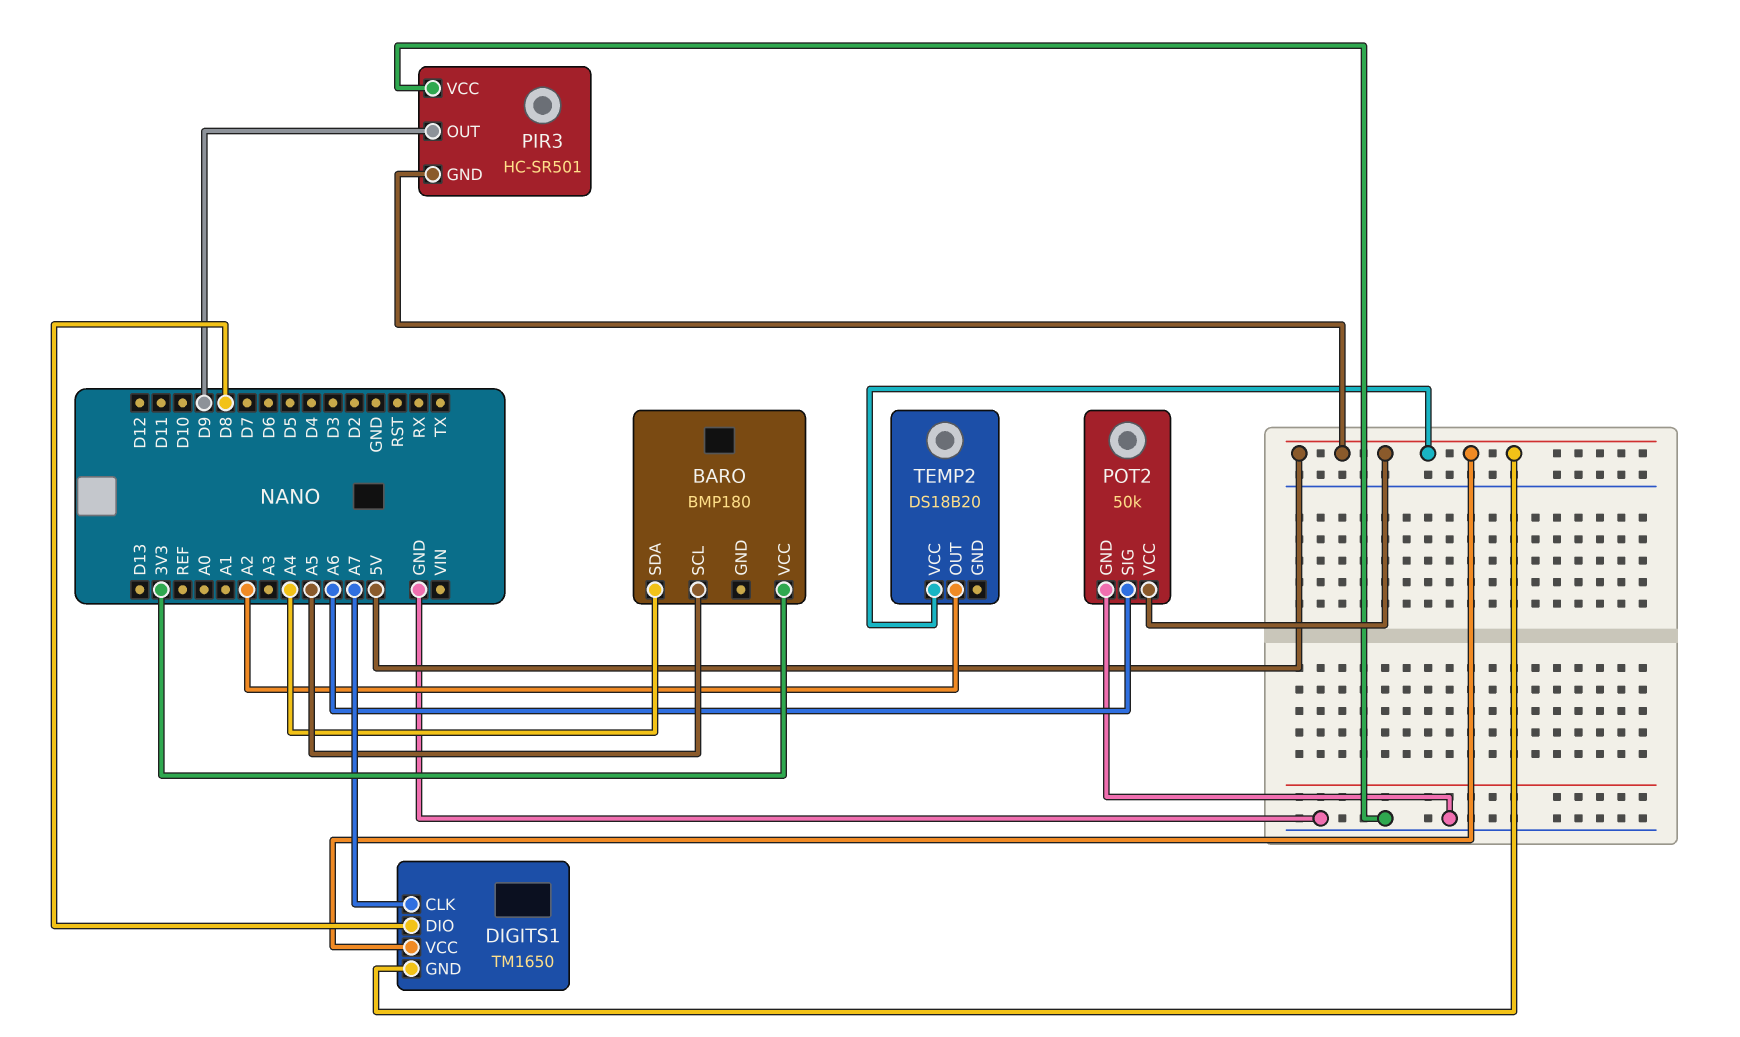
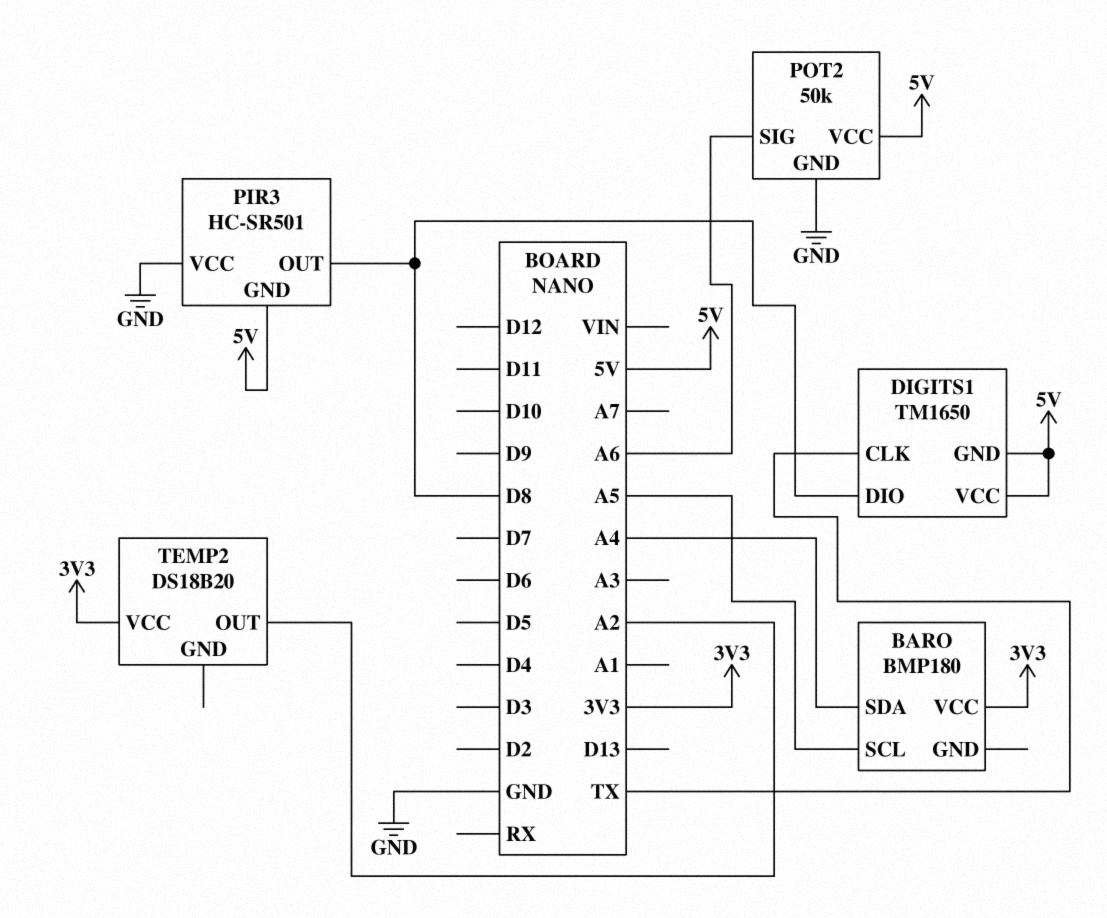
DIGITS1 pin CLK: A7 -> TX
PIR3 pin OUT: D9 -> D8
TEMP2 pin VCC: 5V -> 3V3

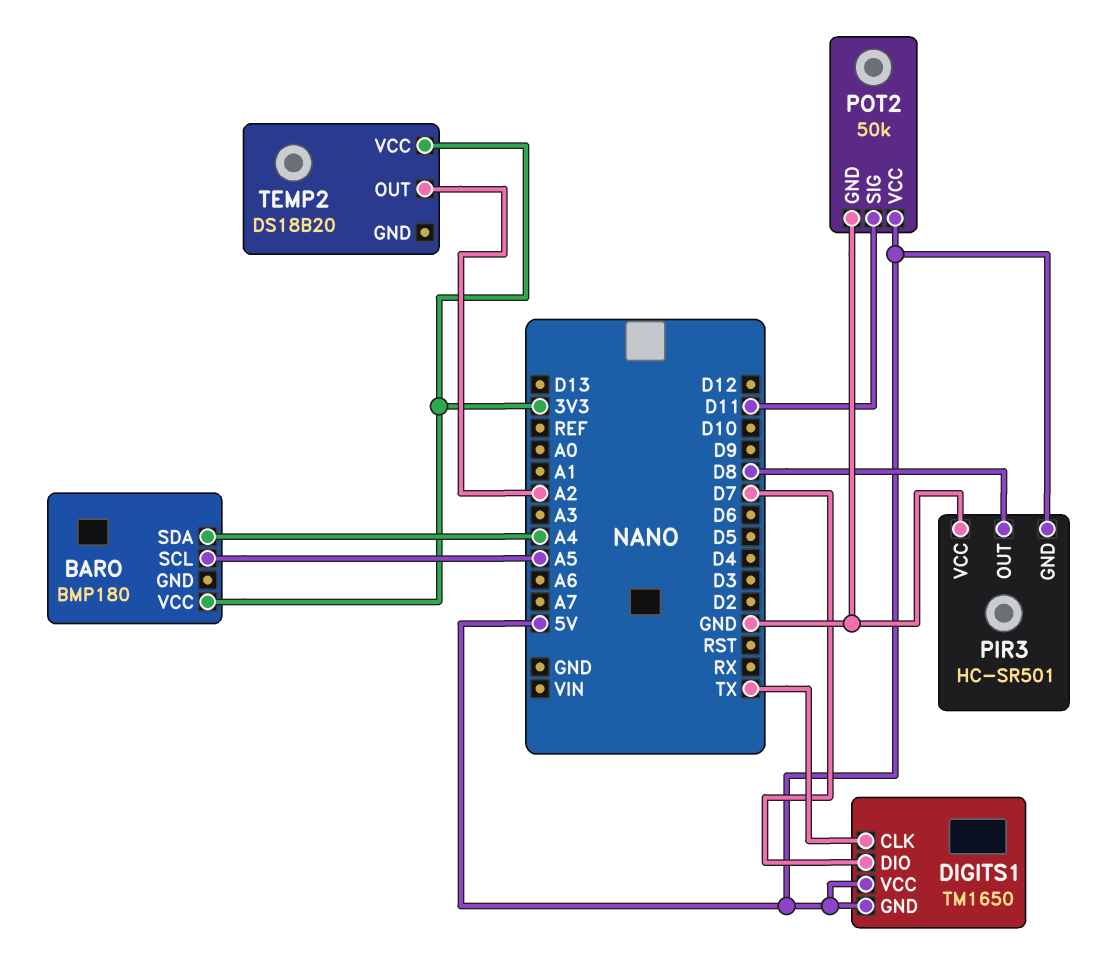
DIGITS1 pin DIO: D8 -> D7
POT2 pin SIG: A6 -> D11

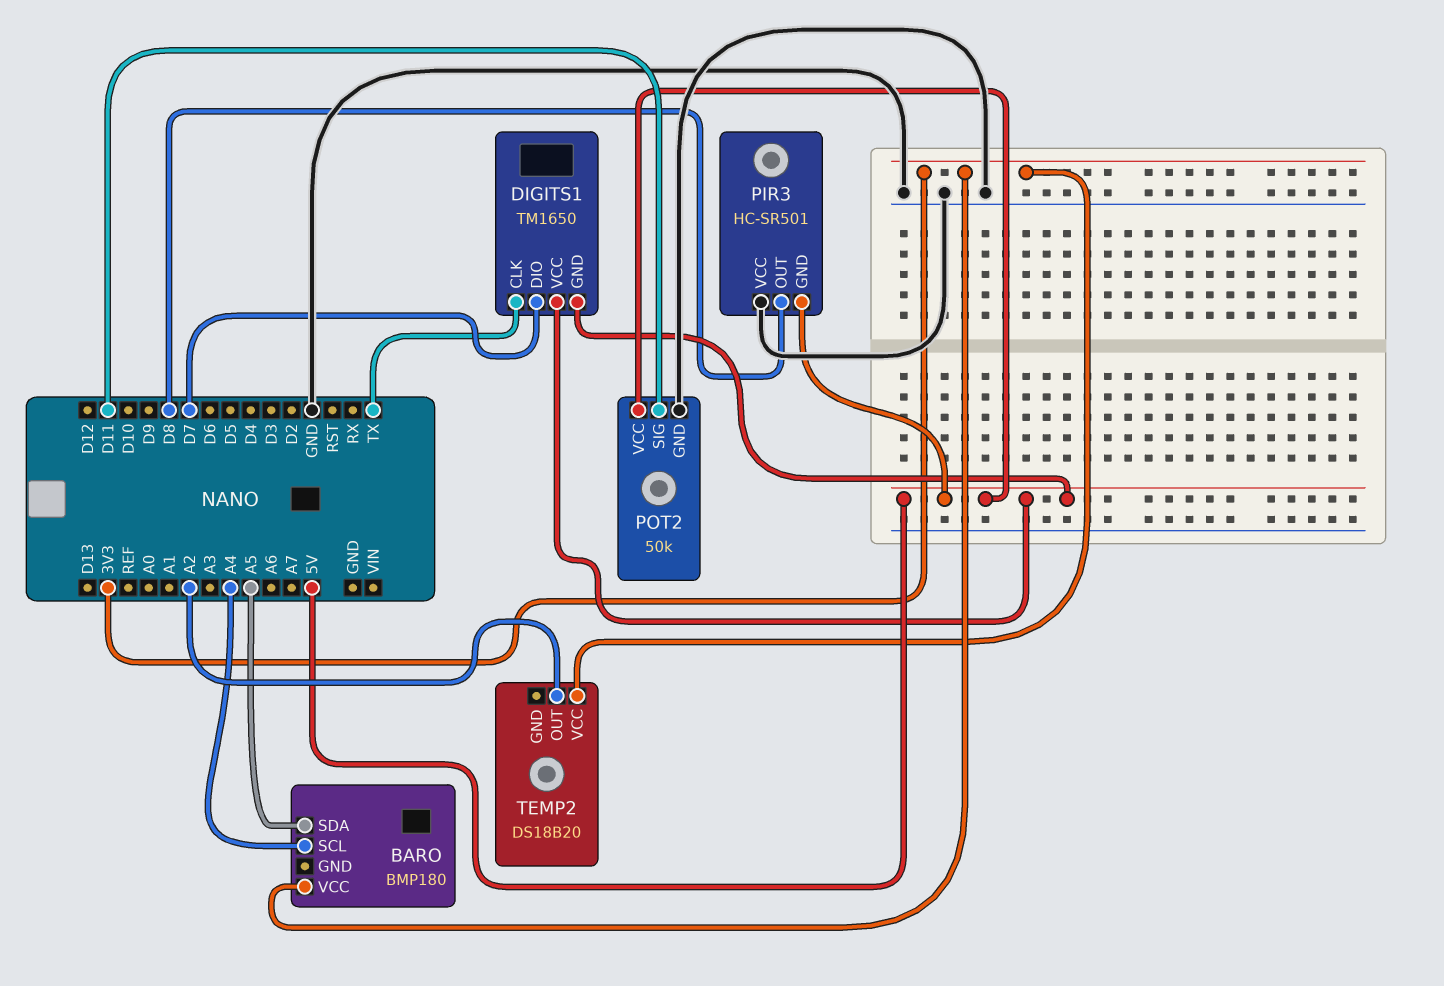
BARO pin SCL: A5 -> A4
BARO pin SDA: A4 -> A5

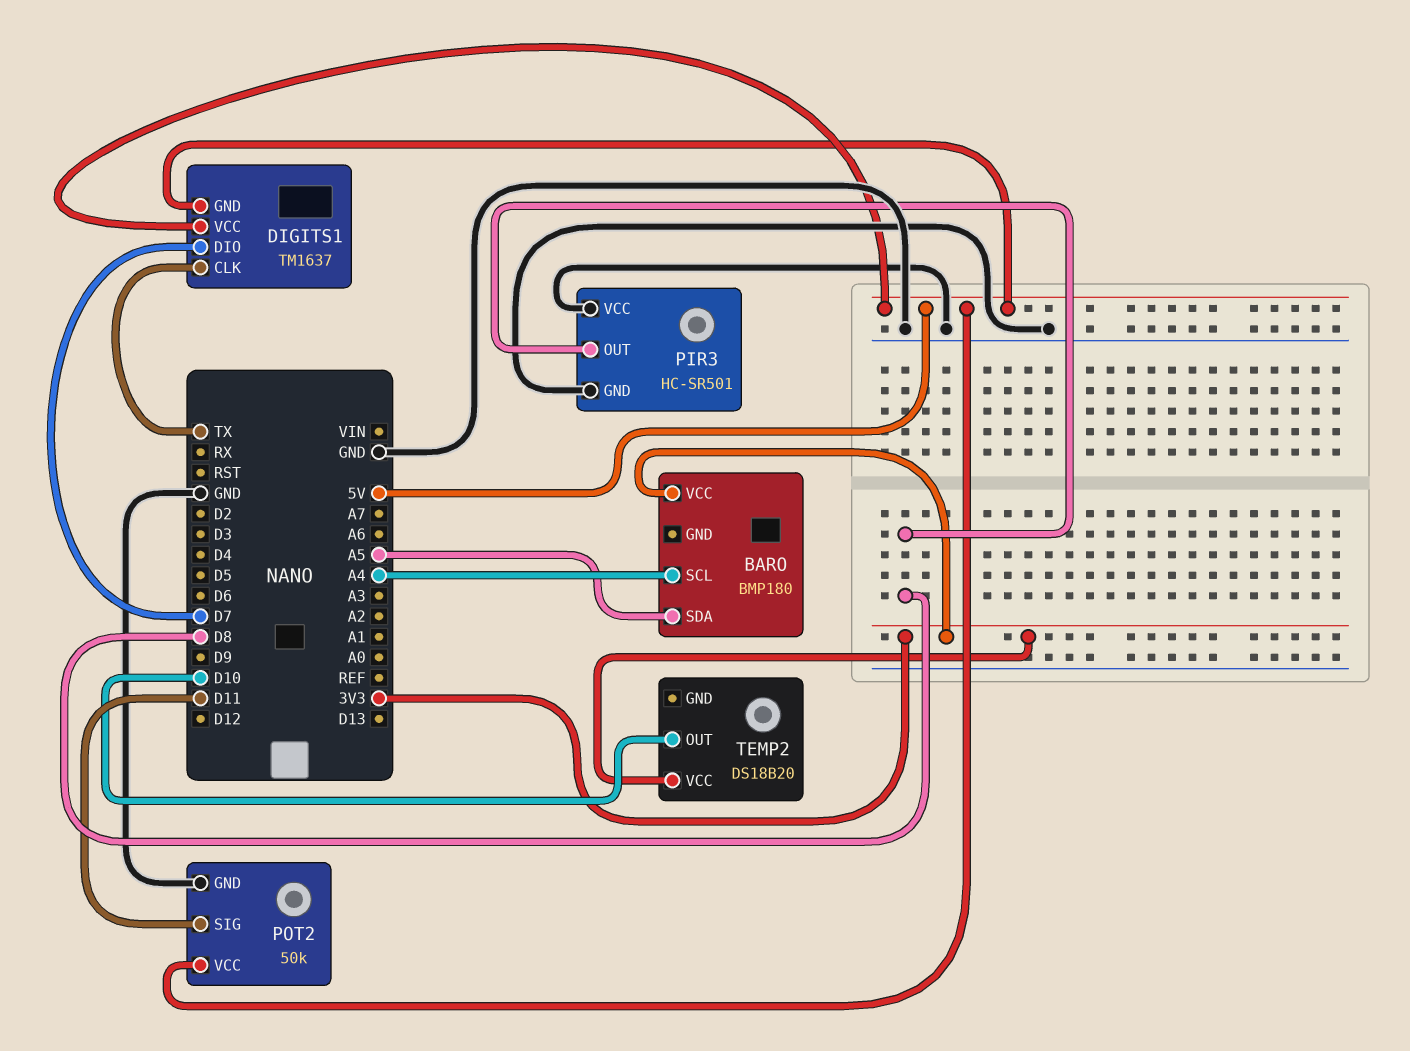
DIGITS1: TM1650 -> TM1637
PIR3 pin GND: 5V -> GND
TEMP2 pin OUT: A2 -> D10

